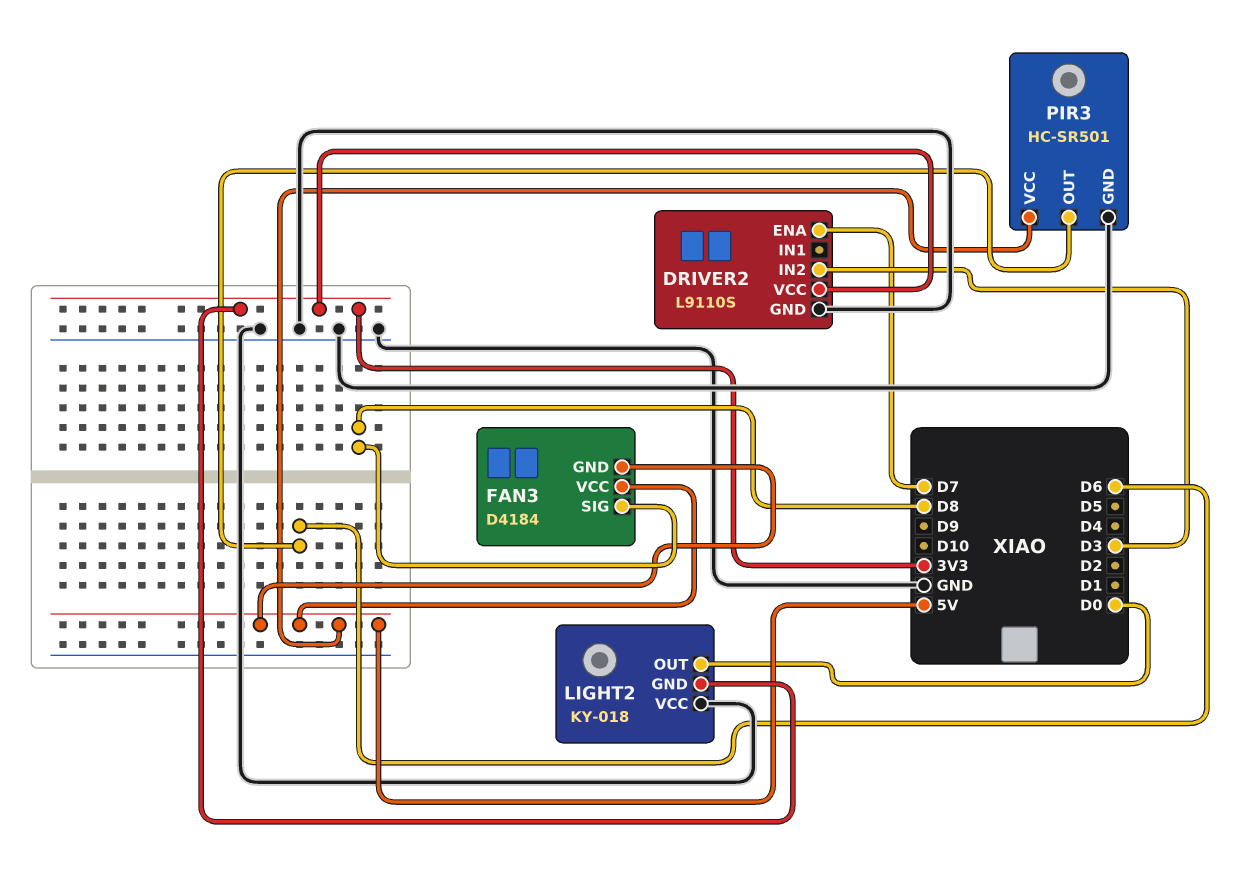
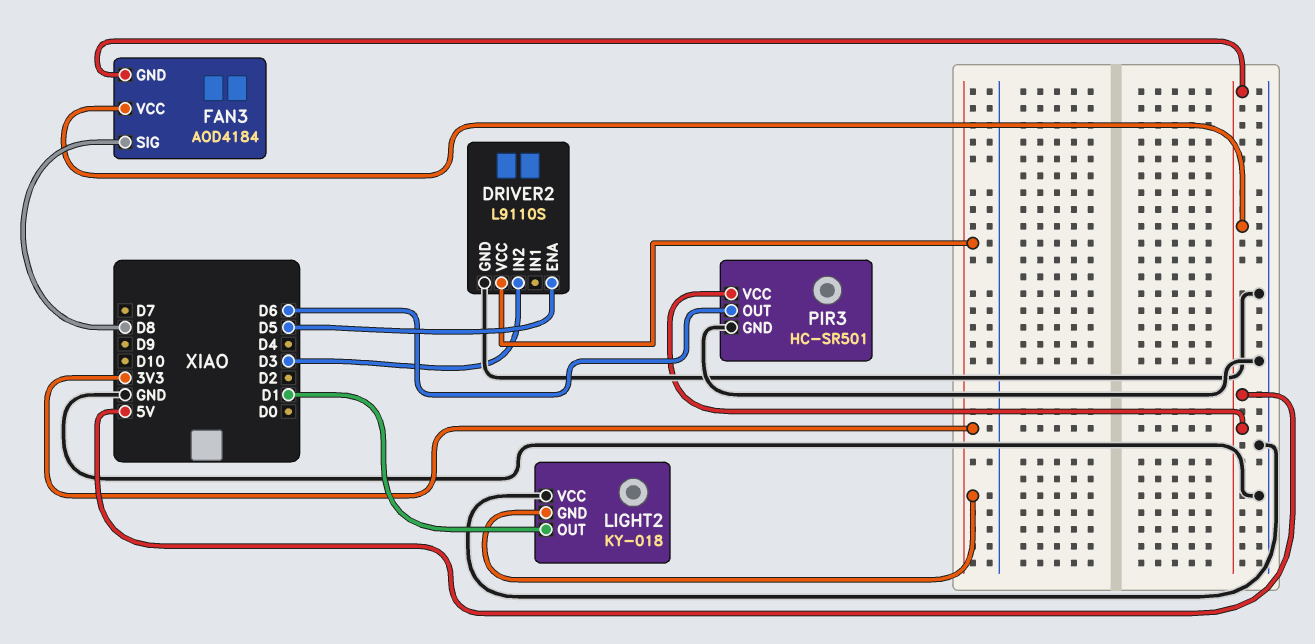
DRIVER2 pin ENA: D7 -> D5
FAN3: D4184 -> AOD4184
LIGHT2 pin OUT: D0 -> D1

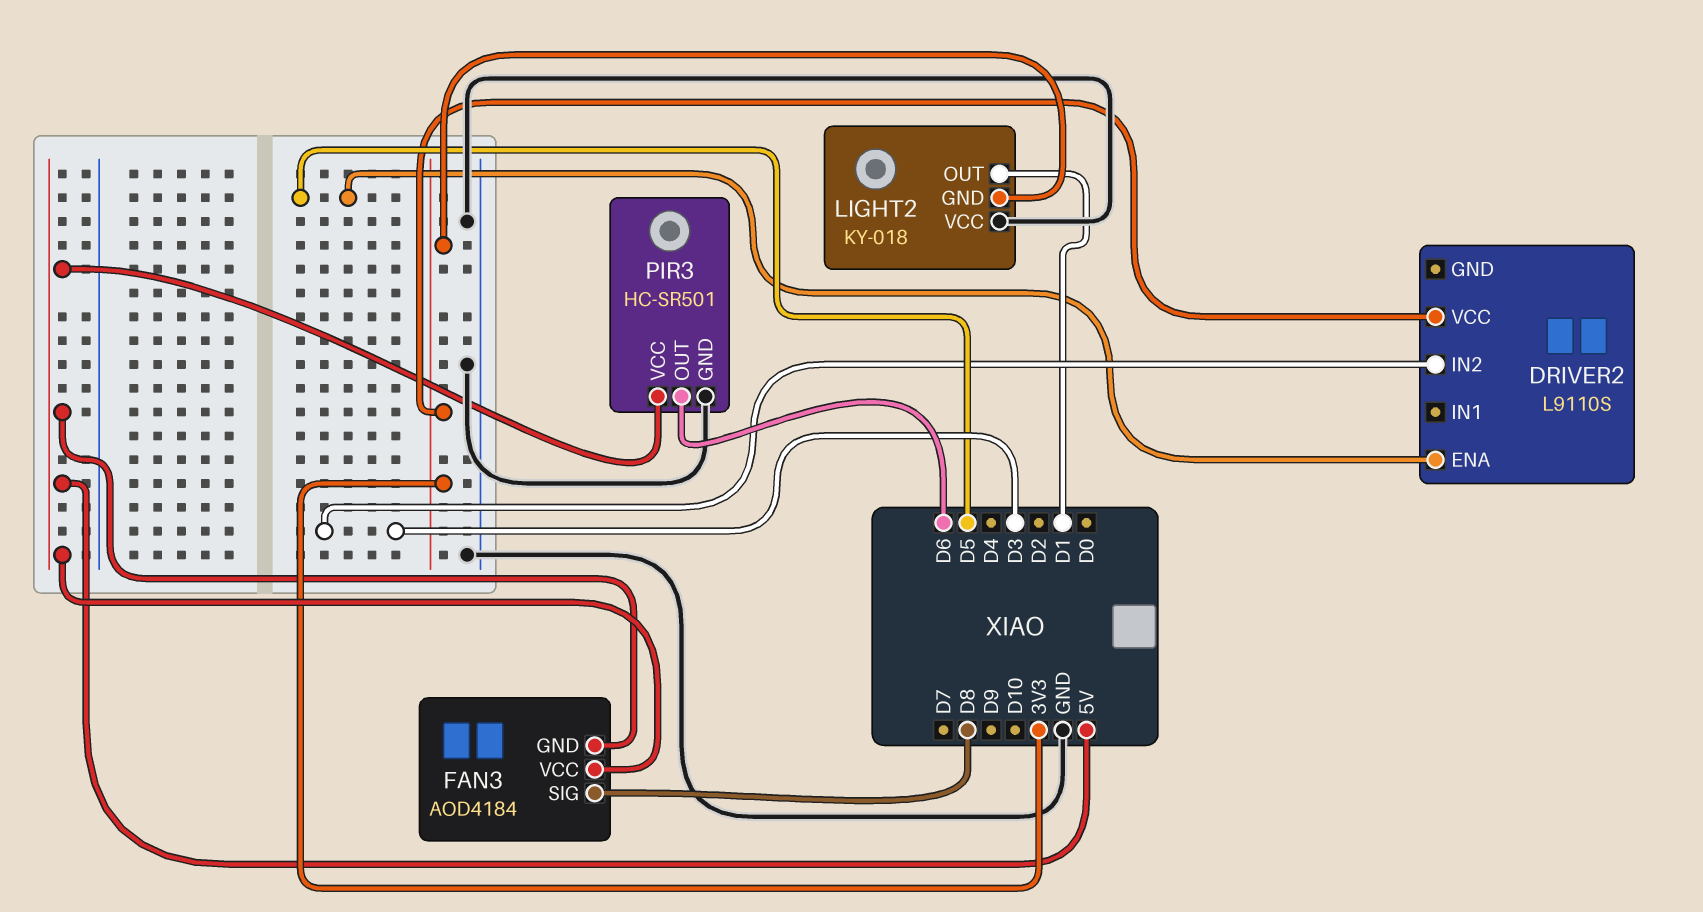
DRIVER2 pin GND: GND -> none

